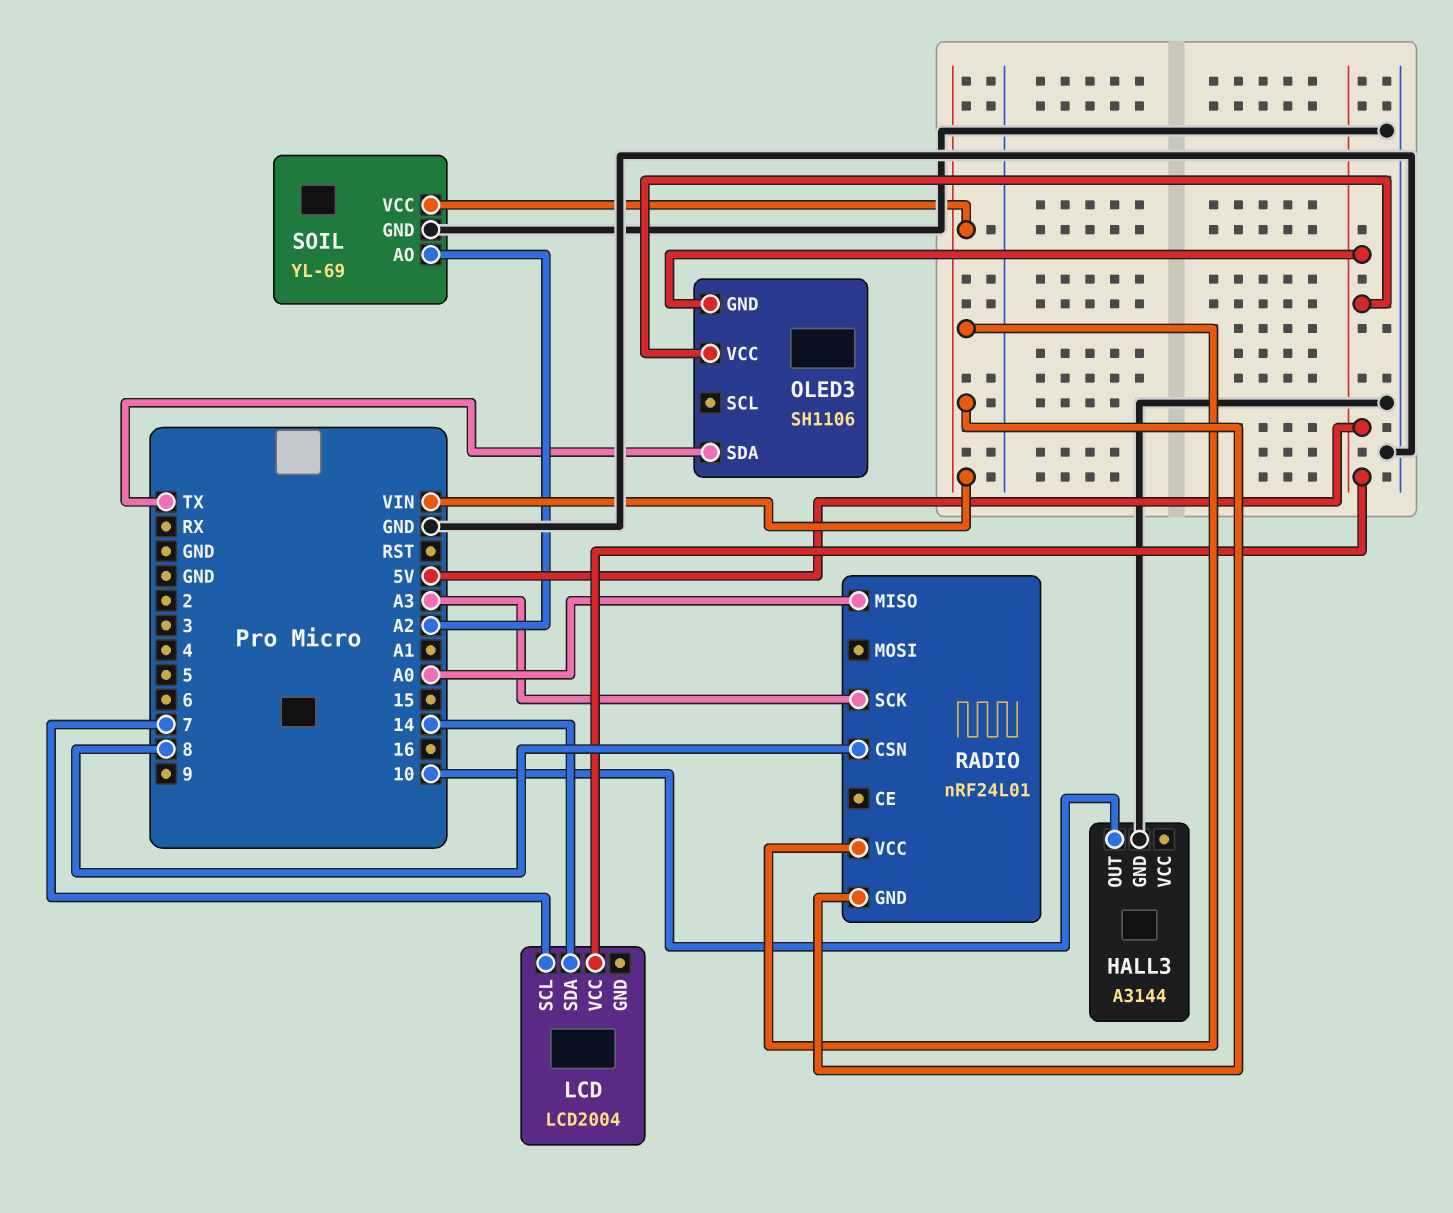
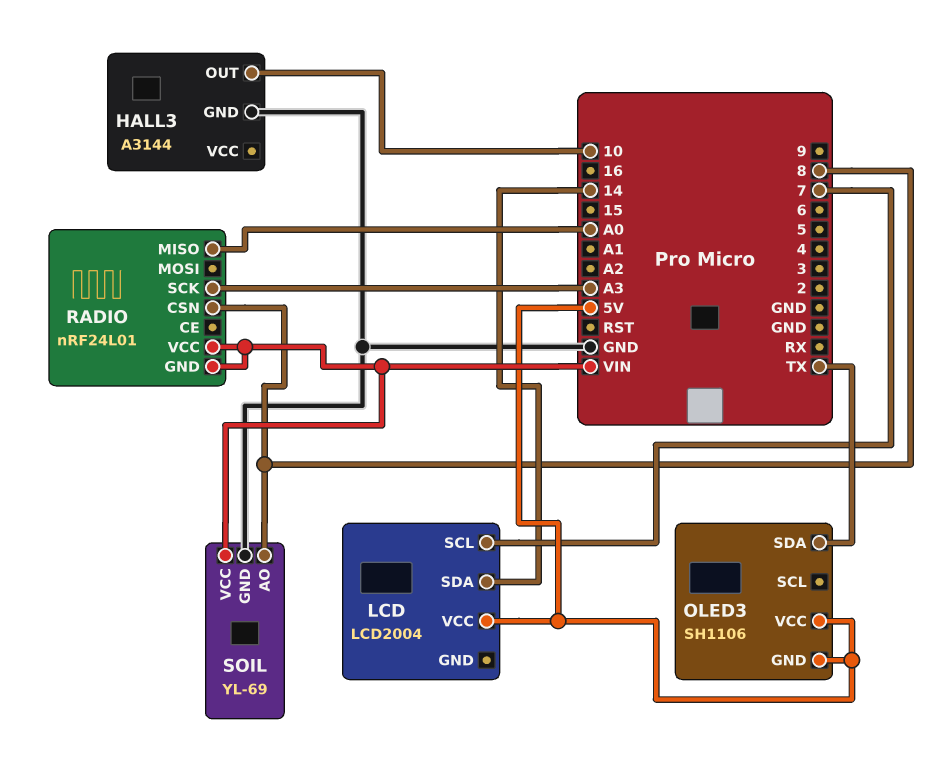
SOIL pin AO: A2 -> 8

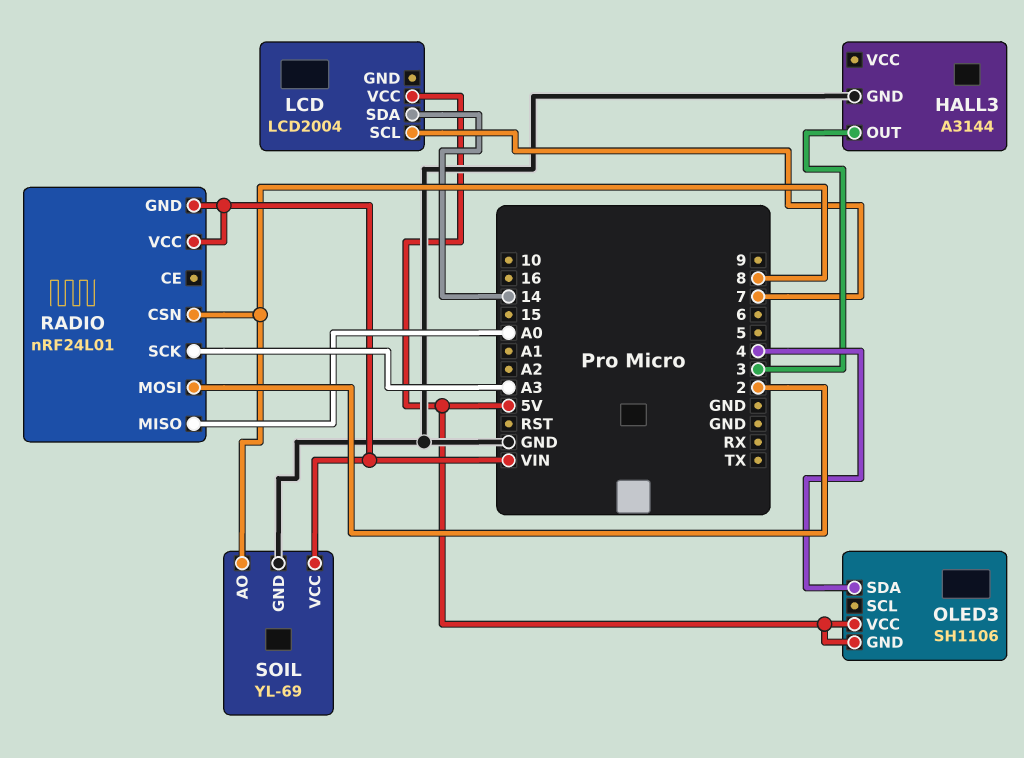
HALL3 pin OUT: 10 -> 3
OLED3 pin SDA: TX -> 4
RADIO pin MOSI: none -> 2

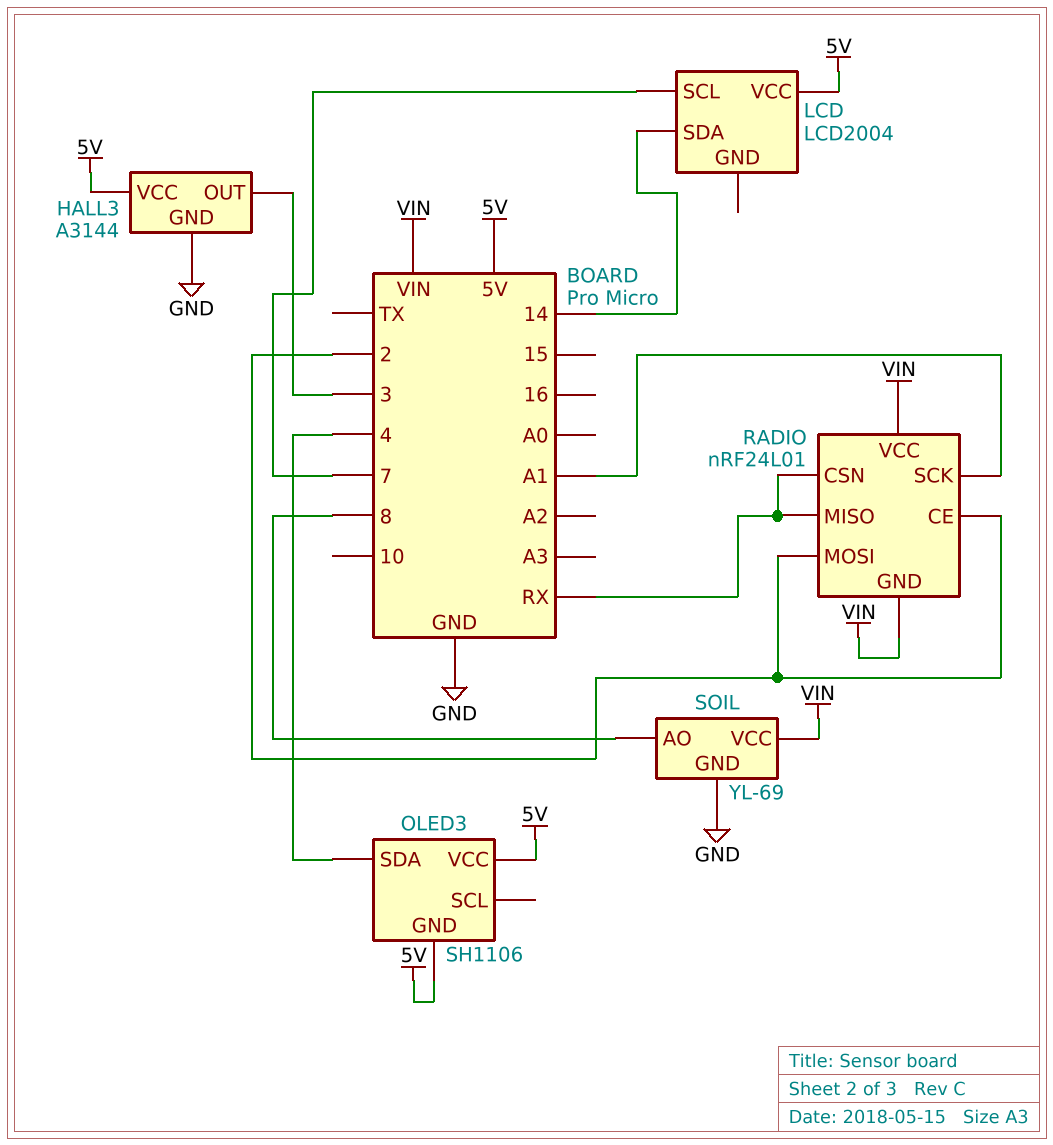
HALL3 pin VCC: none -> 5V
RADIO pin CE: none -> 2
RADIO pin CSN: 8 -> RX
RADIO pin MISO: A0 -> RX
RADIO pin SCK: A3 -> A1

